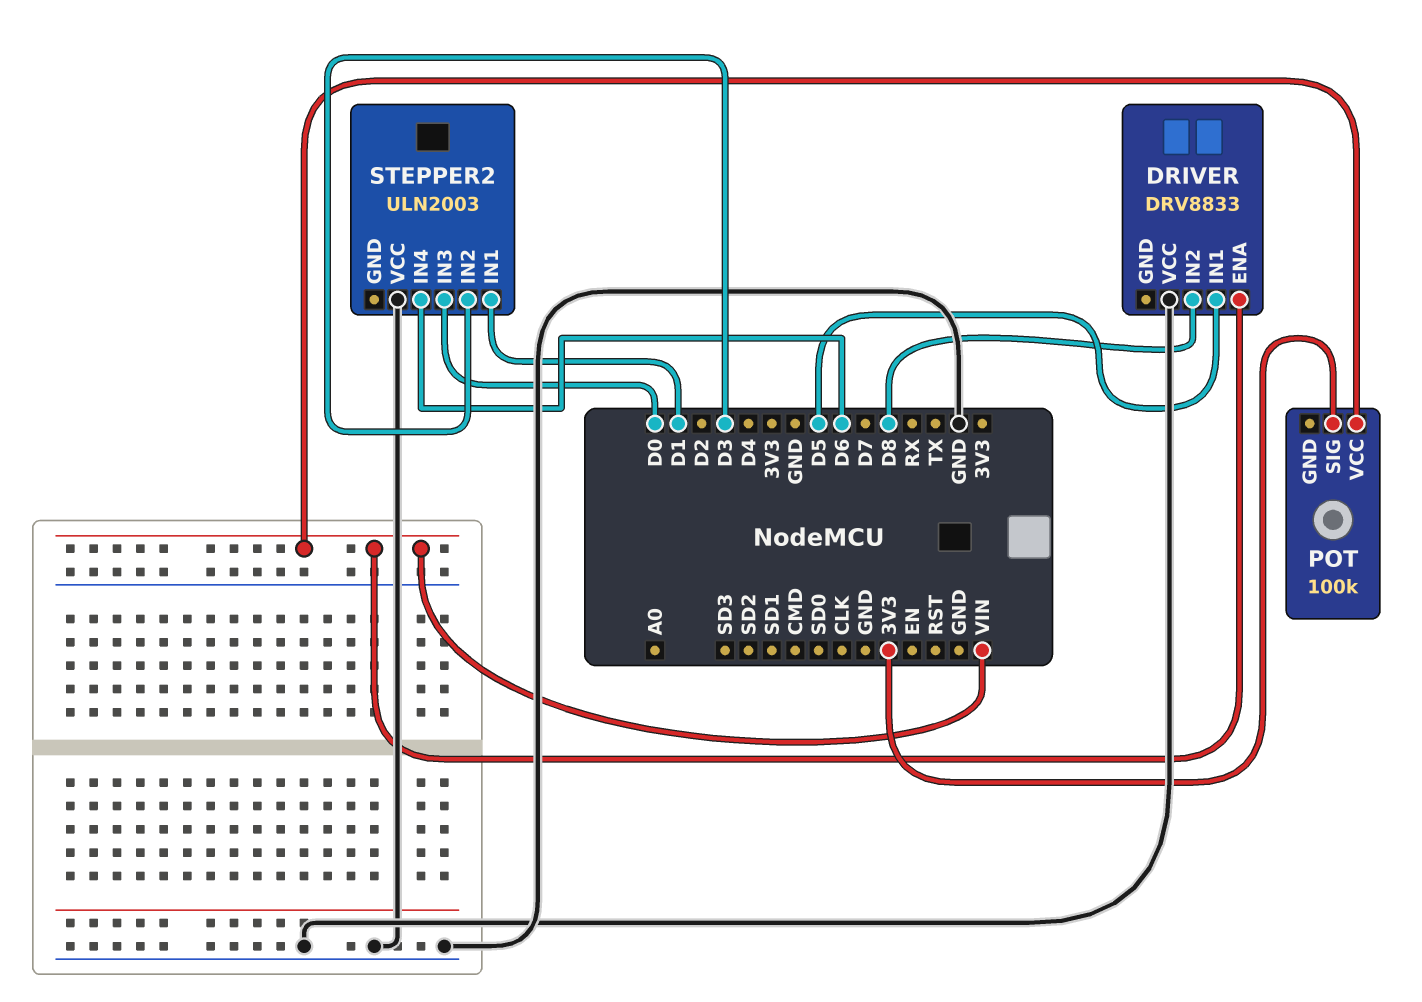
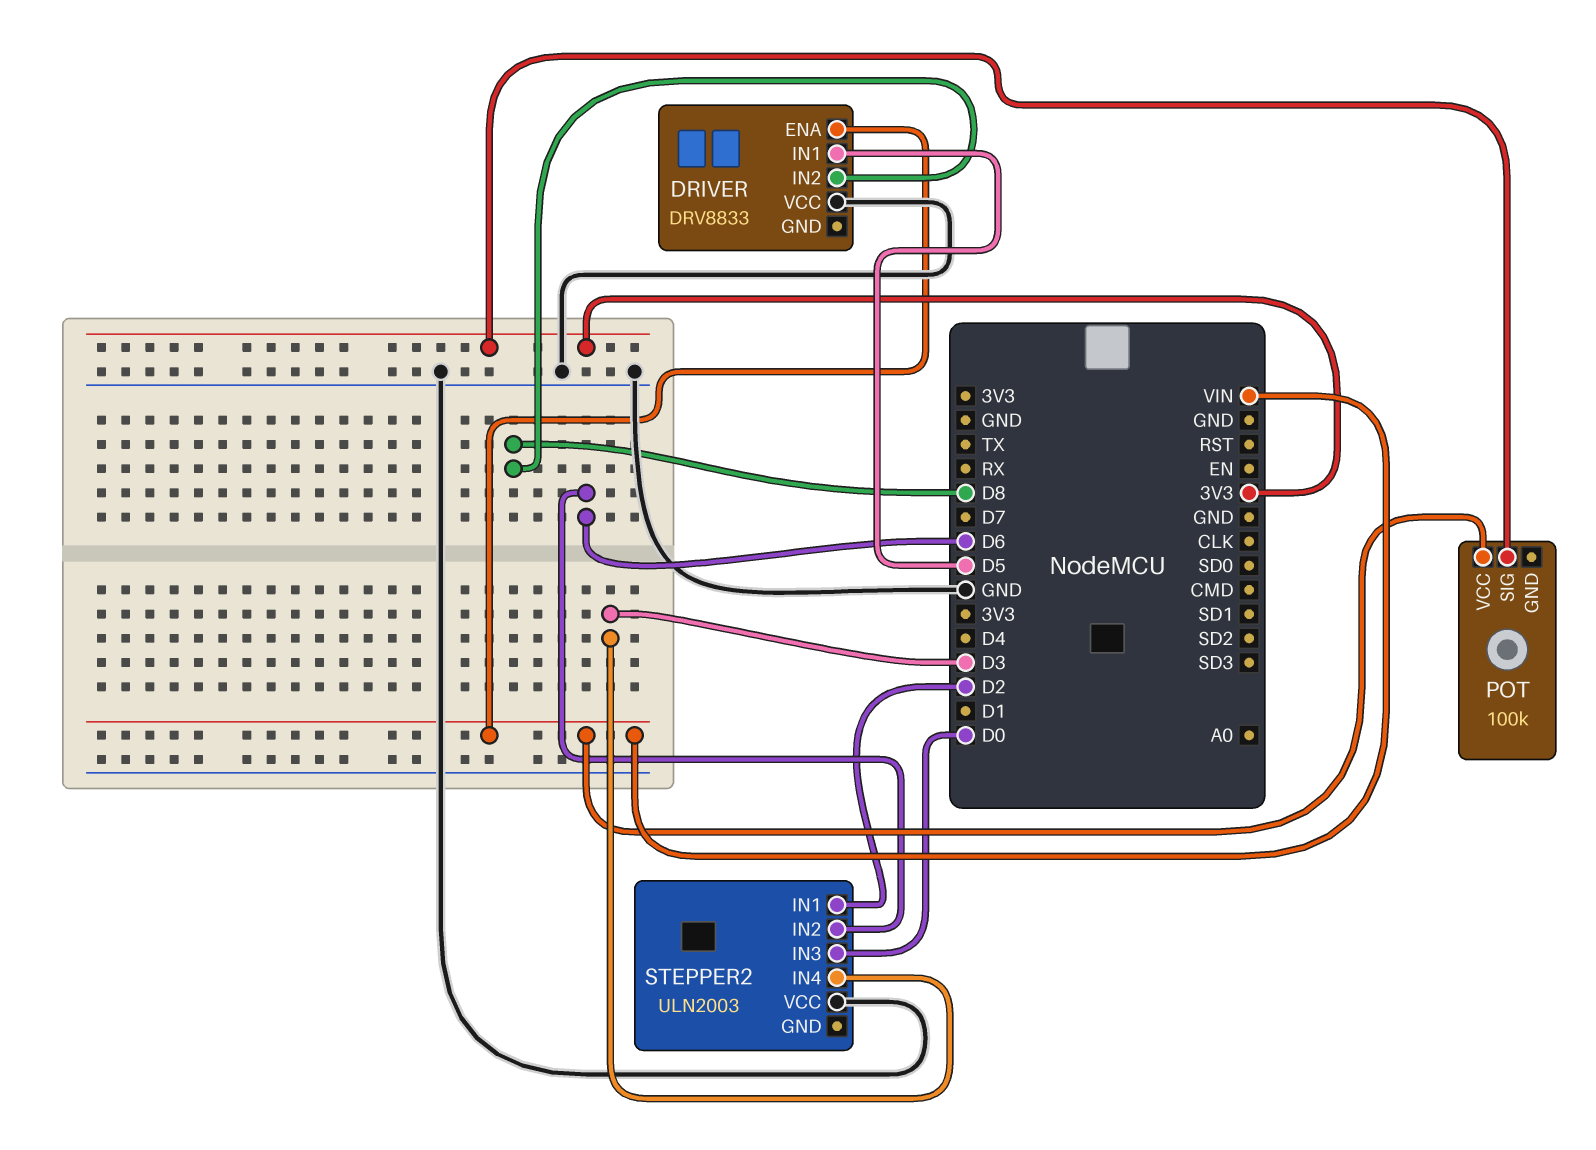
STEPPER2 pin IN1: D1 -> D2
STEPPER2 pin IN2: D3 -> D6
STEPPER2 pin IN4: D6 -> D3

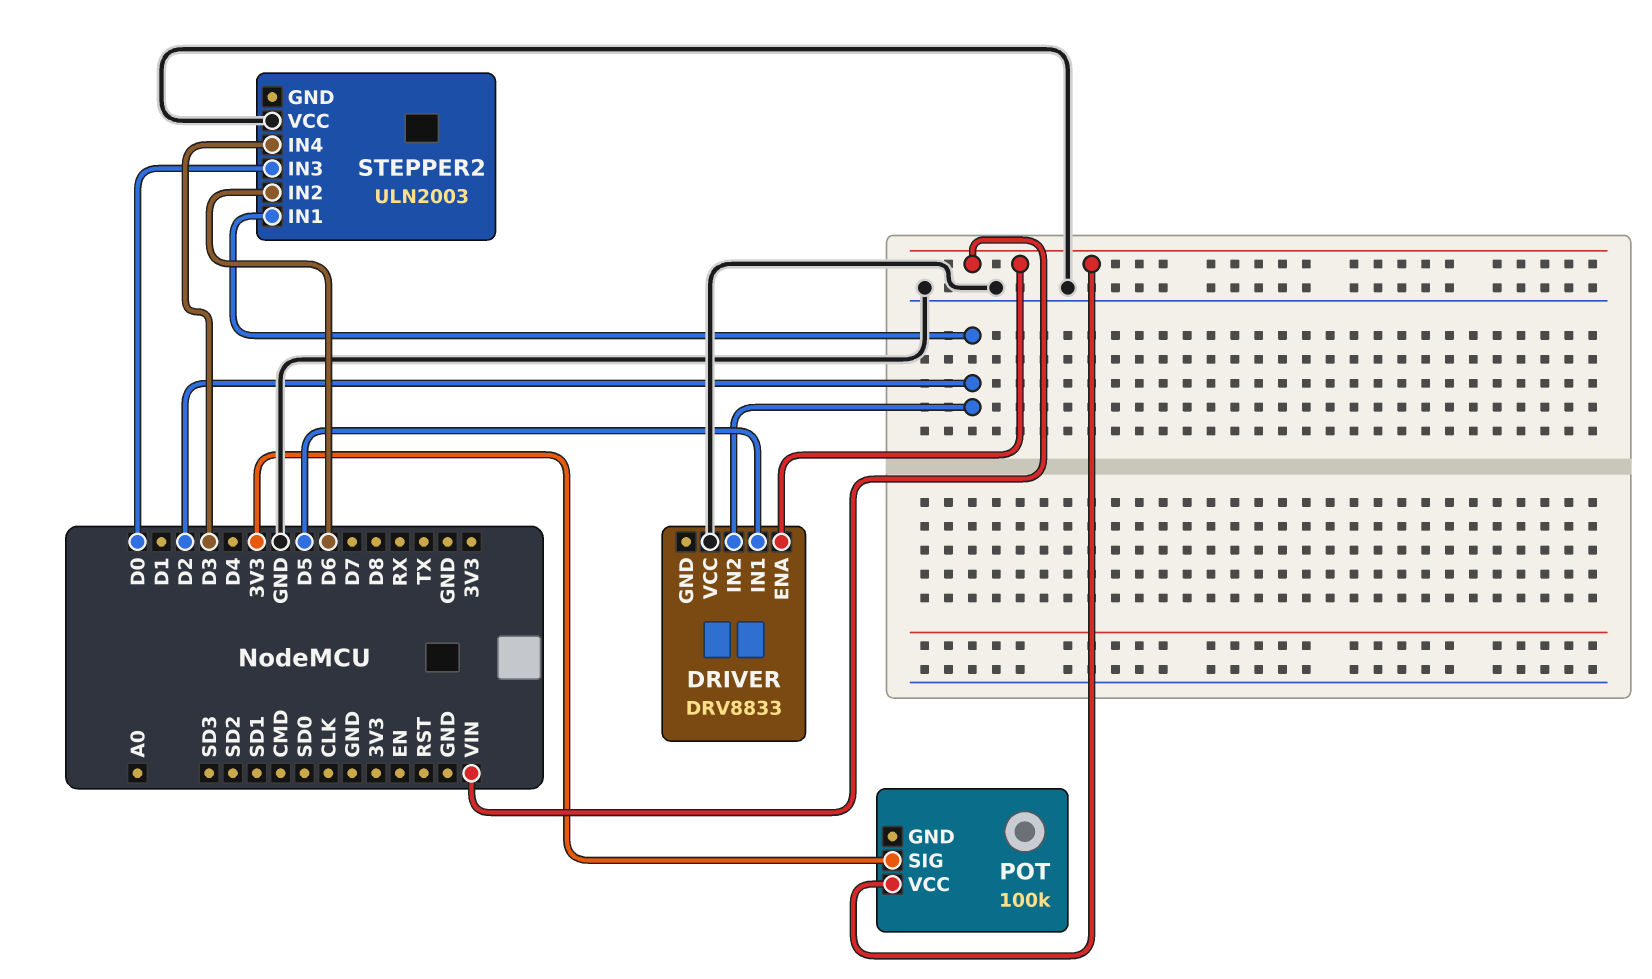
DRIVER pin IN2: D8 -> D2

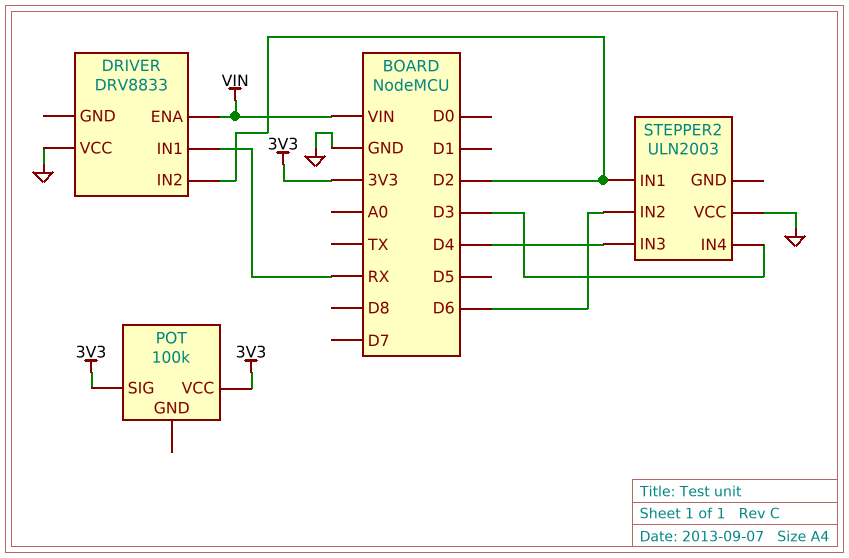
DRIVER pin IN1: D5 -> RX
POT pin VCC: VIN -> 3V3
STEPPER2 pin IN3: D0 -> D4

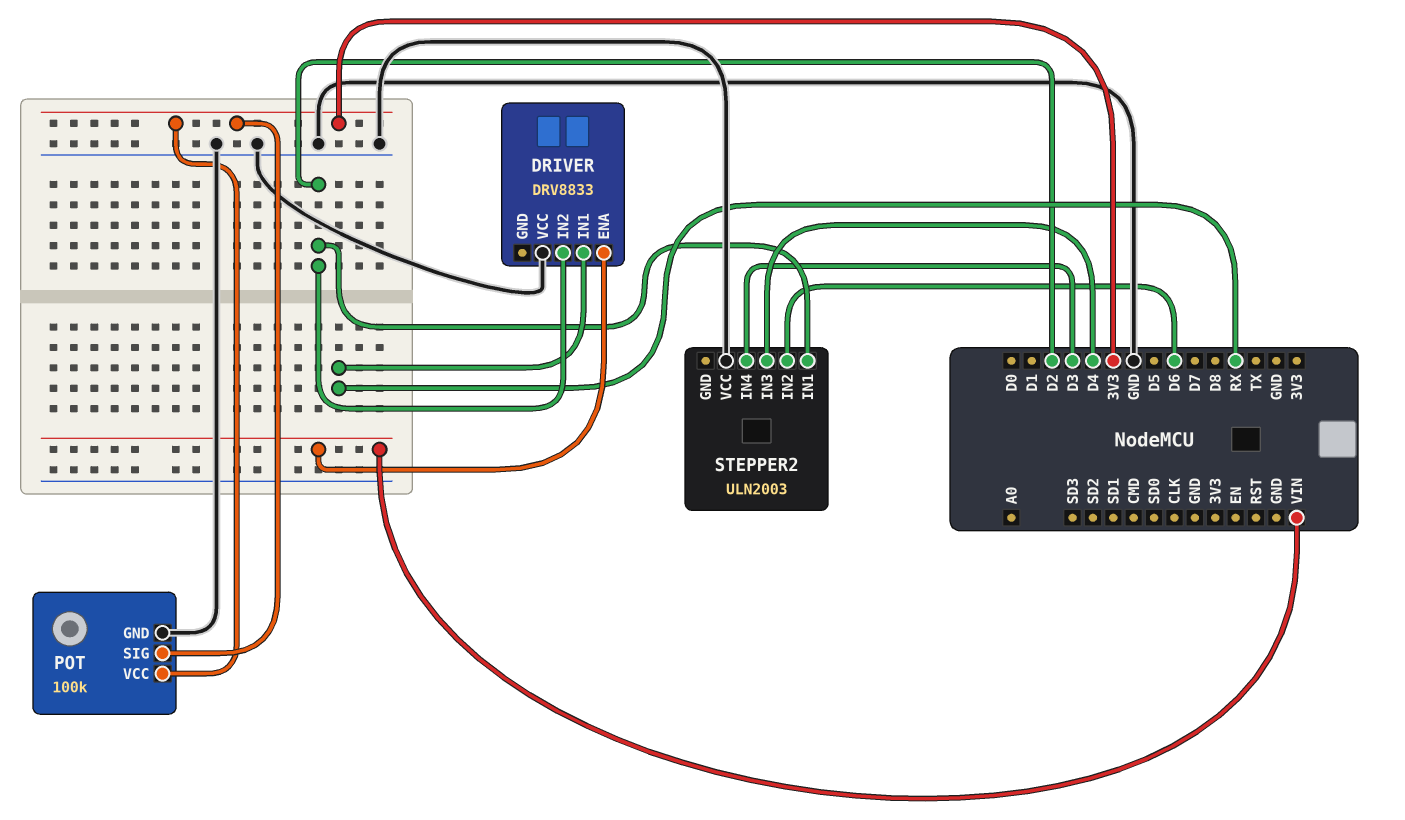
POT pin GND: none -> GND

